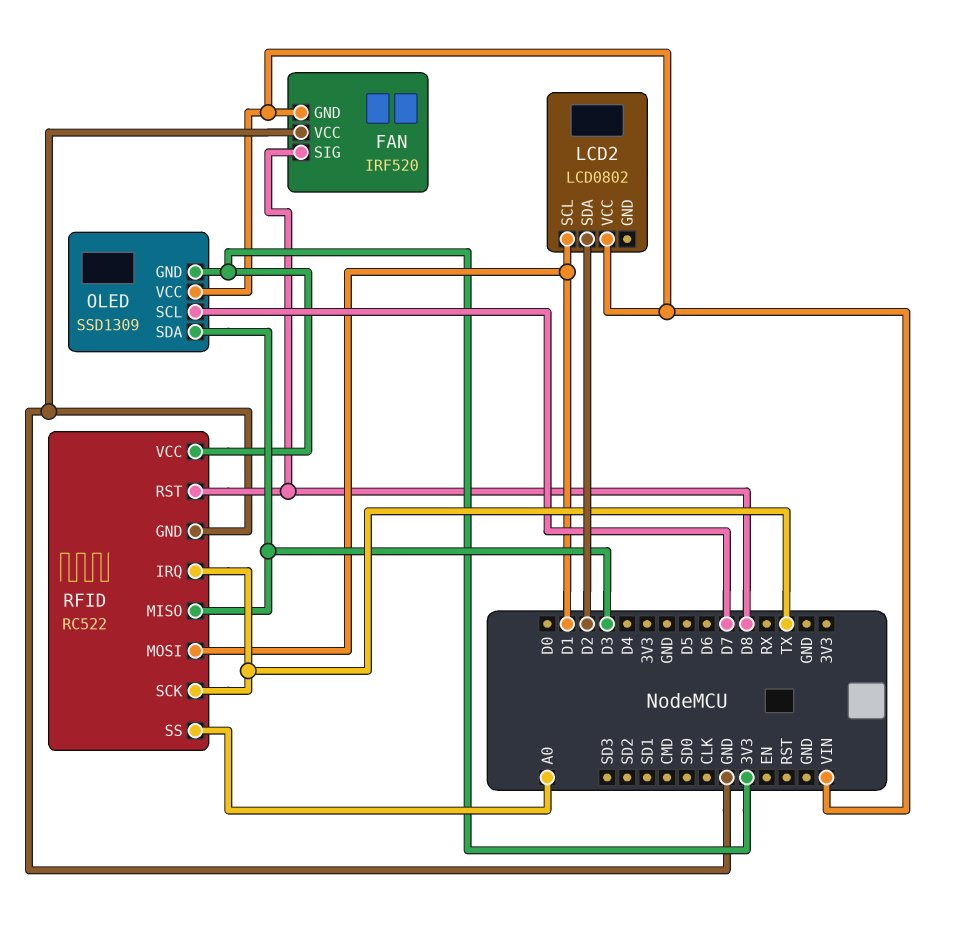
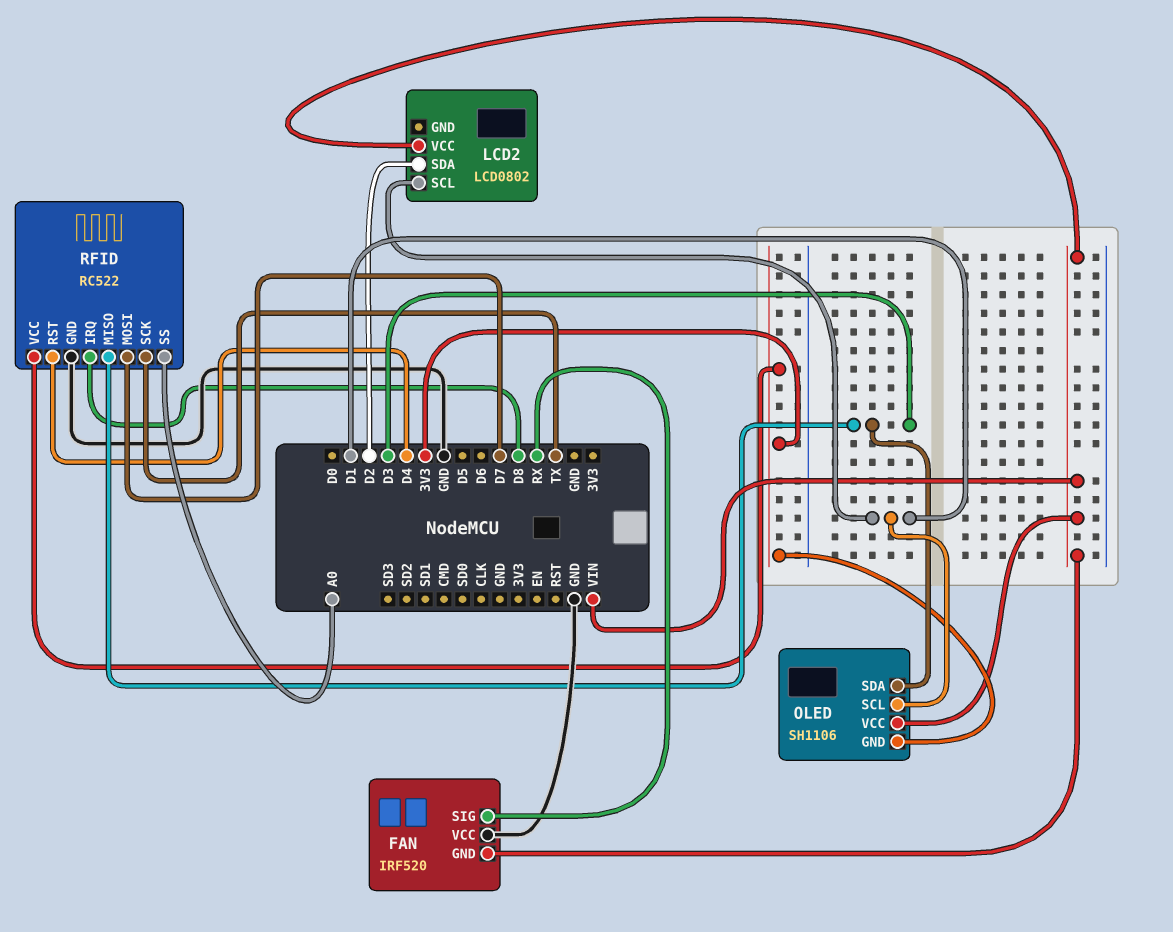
FAN pin SIG: D8 -> RX
OLED: SSD1309 -> SH1106
OLED pin SCL: D7 -> D1
RFID pin IRQ: TX -> D8
RFID pin MOSI: D1 -> D7
RFID pin RST: D8 -> D4

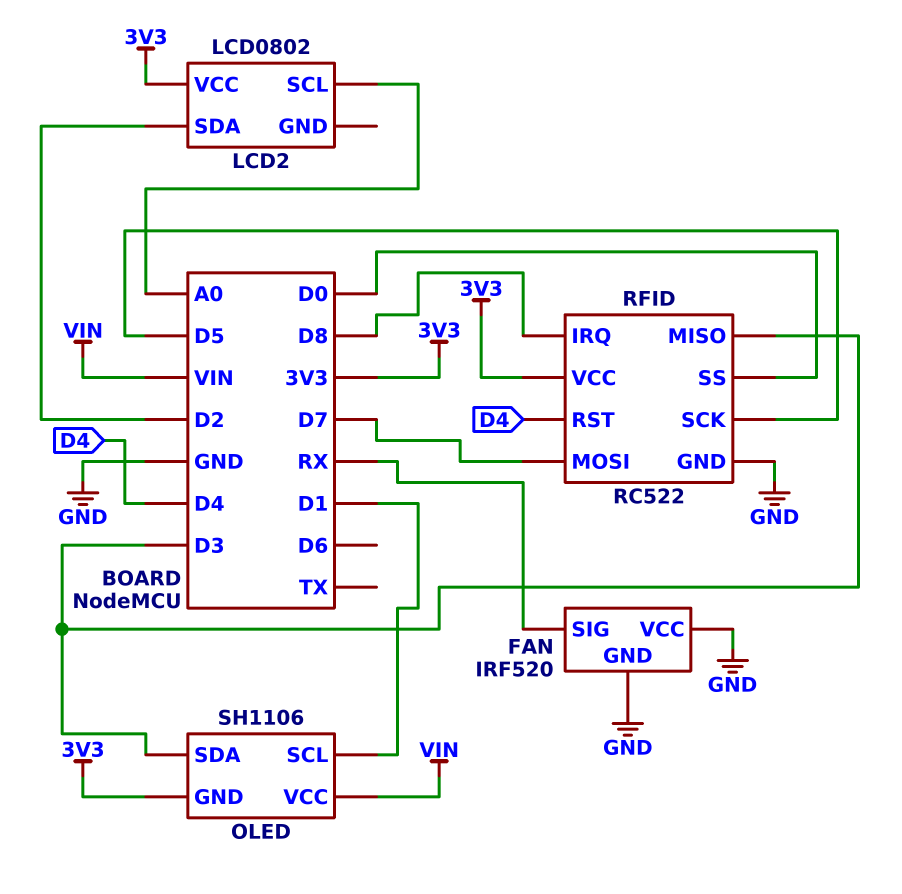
FAN pin GND: VIN -> GND
LCD2 pin SCL: D1 -> A0
LCD2 pin VCC: VIN -> 3V3
RFID pin SCK: TX -> D5
RFID pin SS: A0 -> D0

